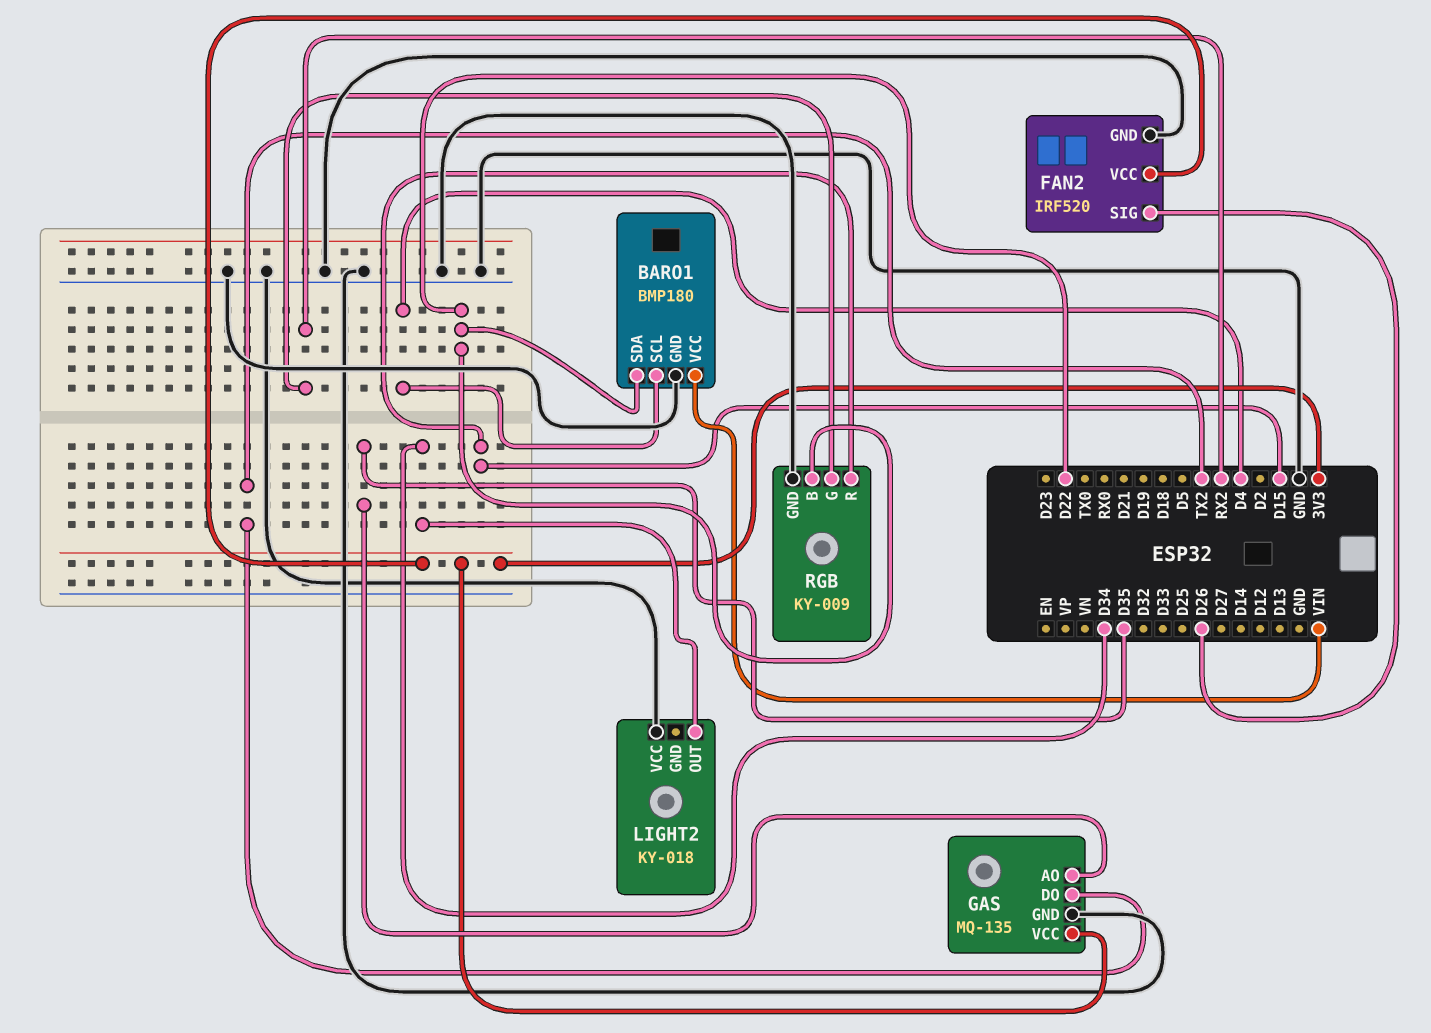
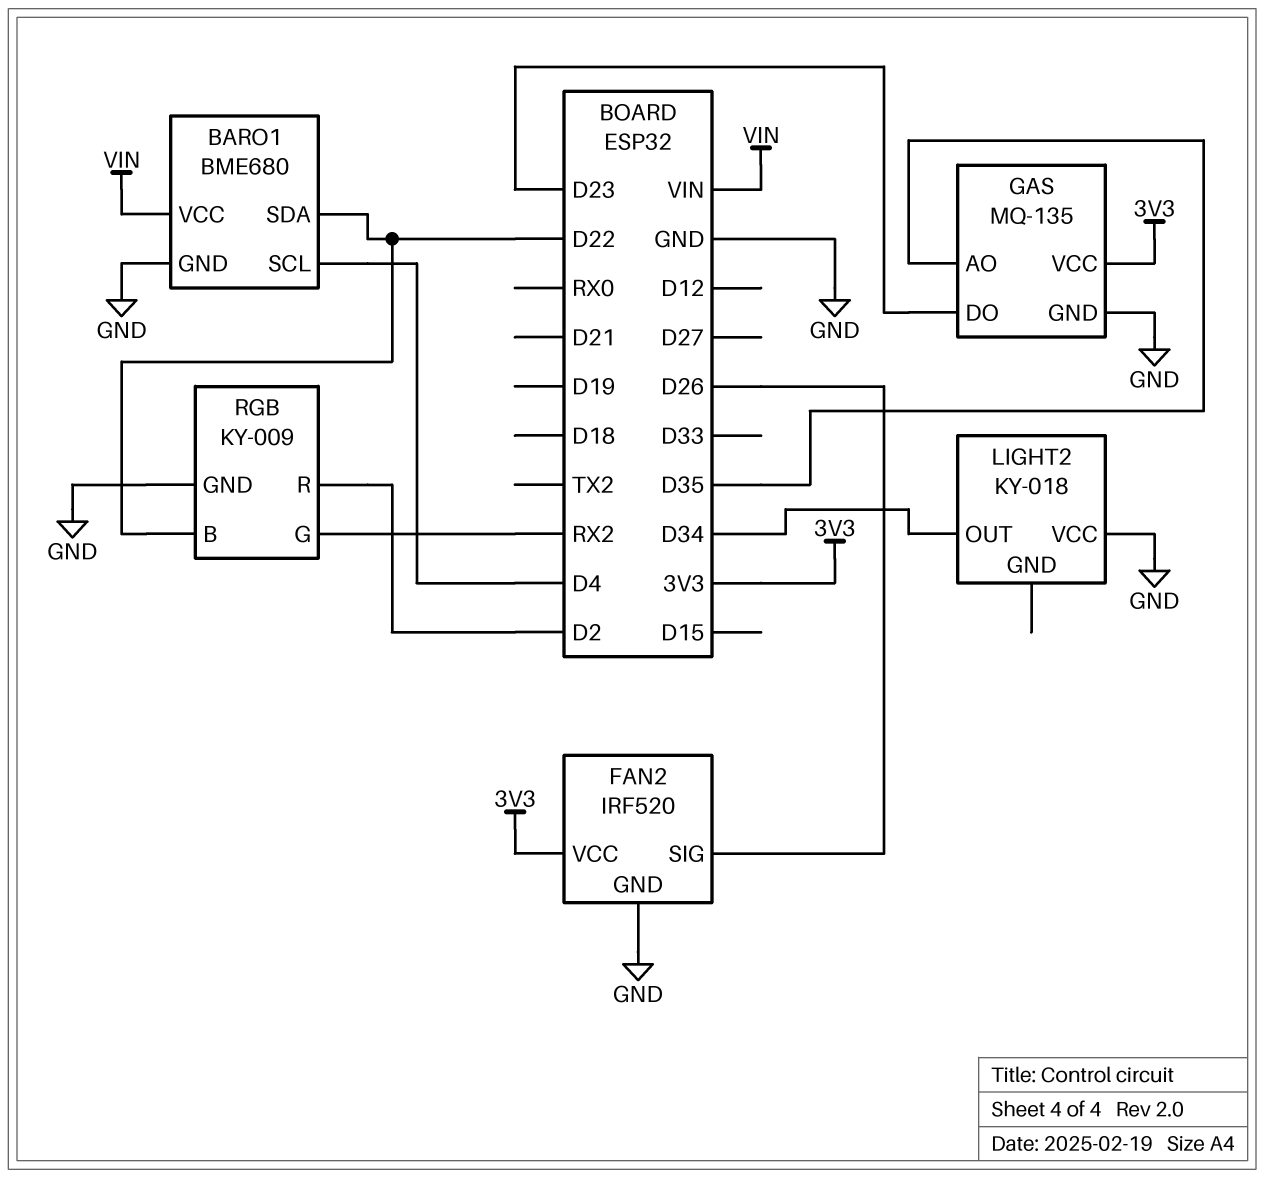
BARO1: BMP180 -> BME680
GAS pin DO: TX2 -> D23
RGB pin R: D15 -> D2

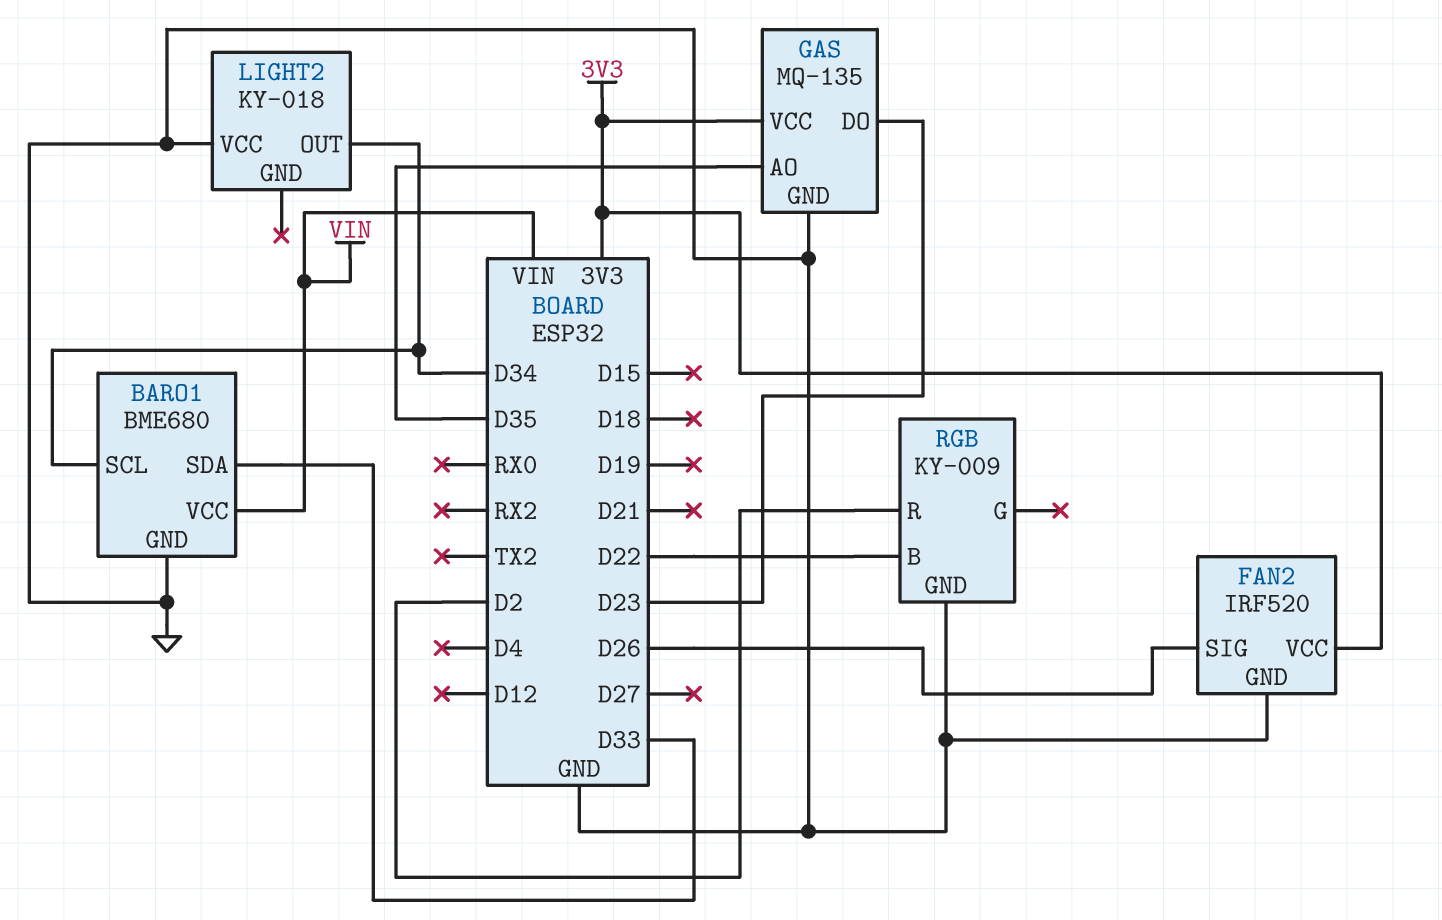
BARO1 pin SCL: D4 -> D34
BARO1 pin SDA: D22 -> D33
RGB pin G: RX2 -> none

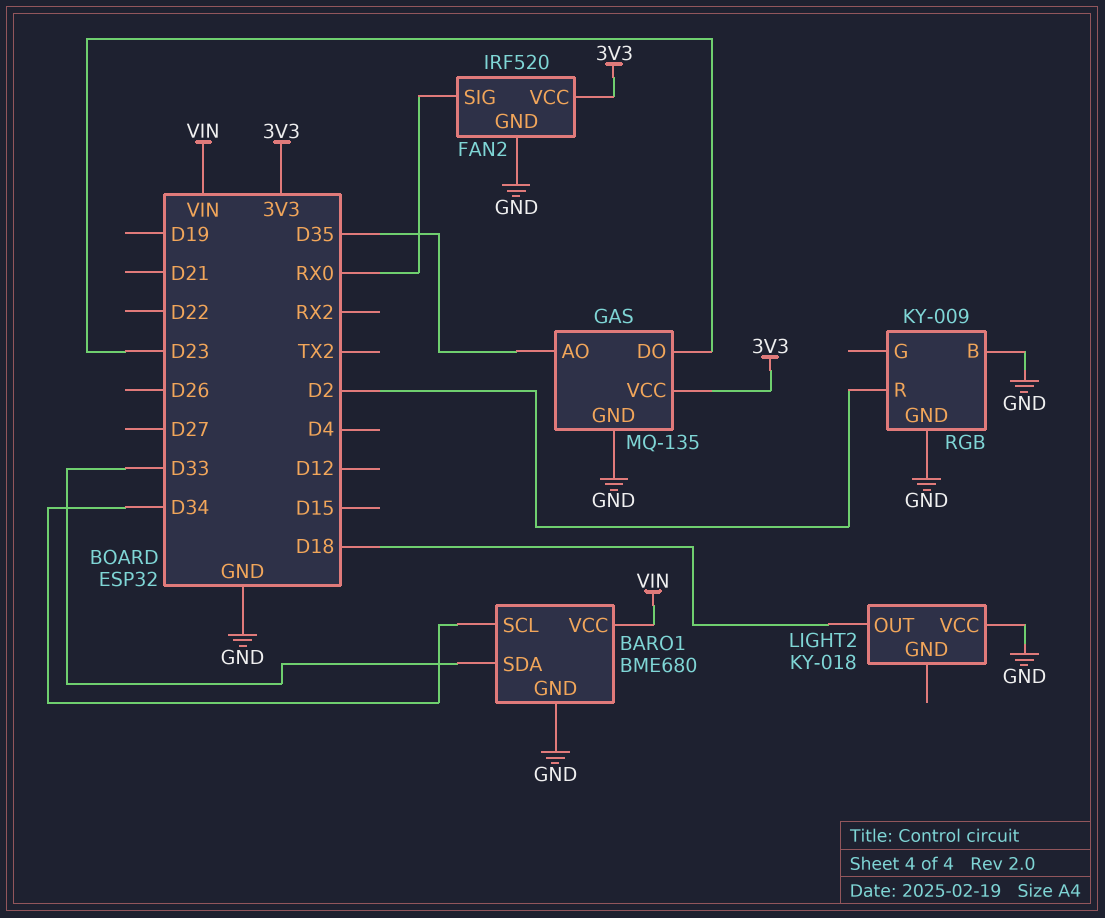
FAN2 pin SIG: D26 -> RX0
LIGHT2 pin OUT: D34 -> D18
RGB pin B: D22 -> GND

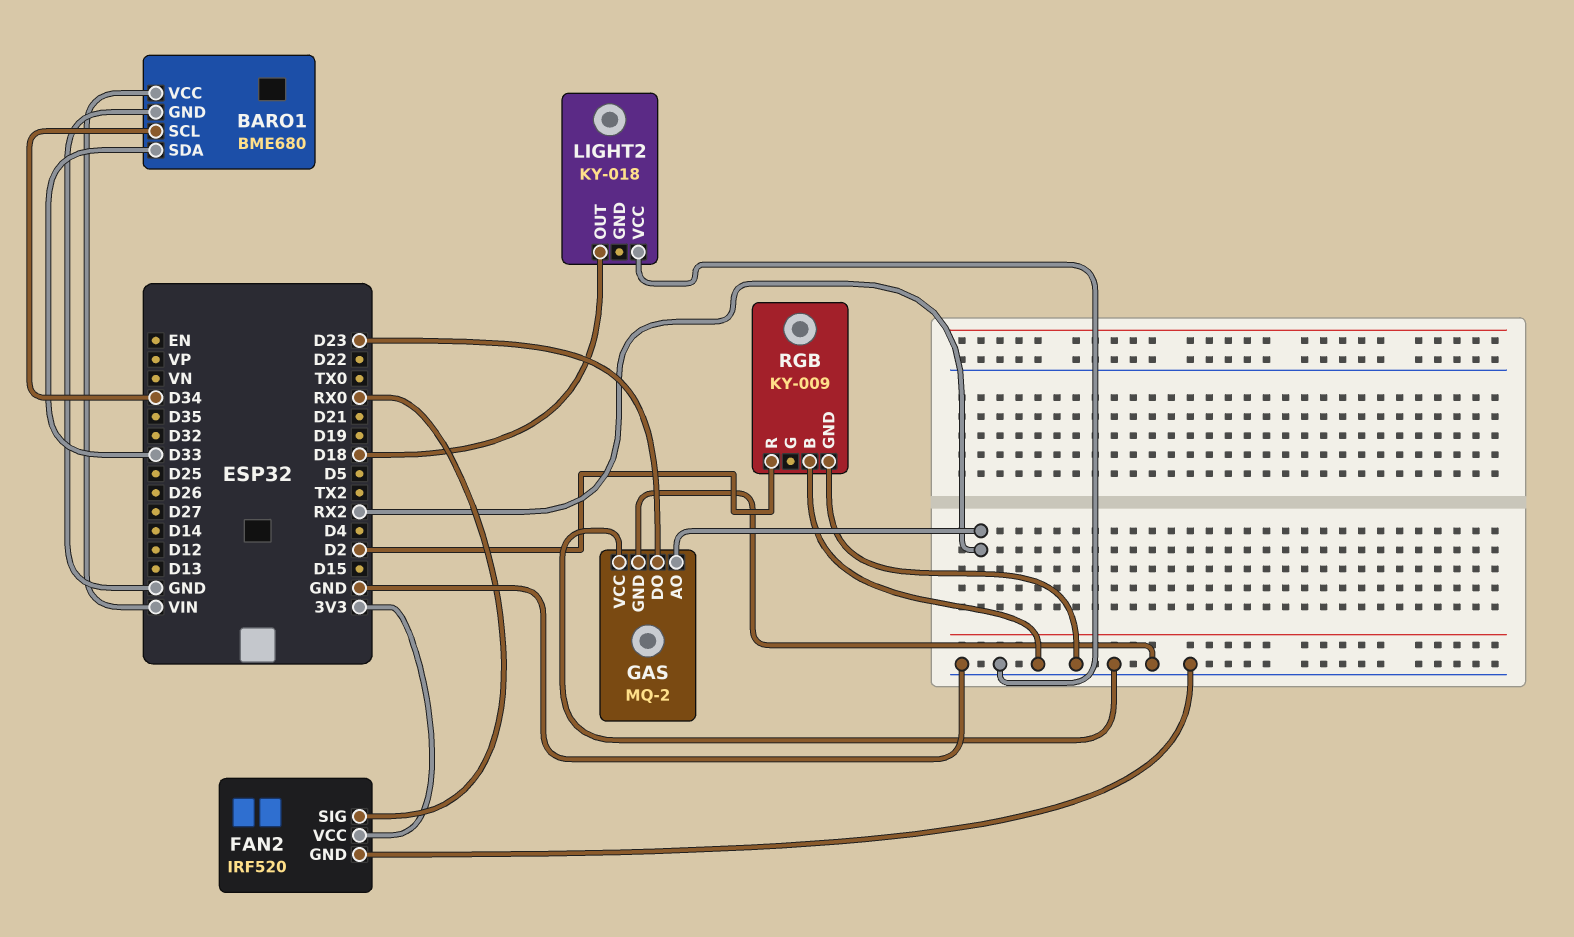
GAS: MQ-135 -> MQ-2
GAS pin AO: D35 -> RX2
GAS pin VCC: 3V3 -> GND

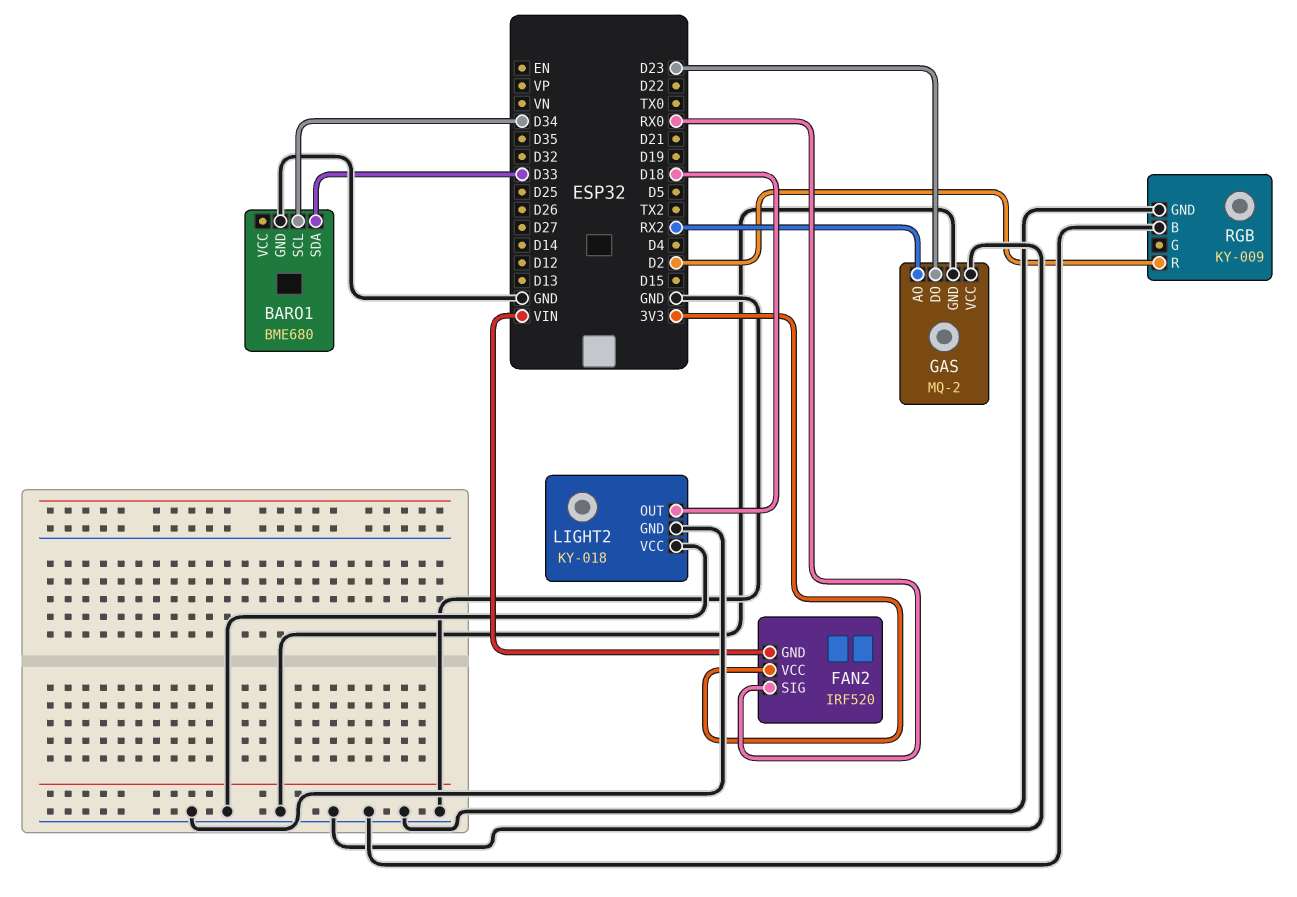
BARO1 pin VCC: VIN -> none
FAN2 pin GND: GND -> VIN
LIGHT2 pin GND: none -> GND

